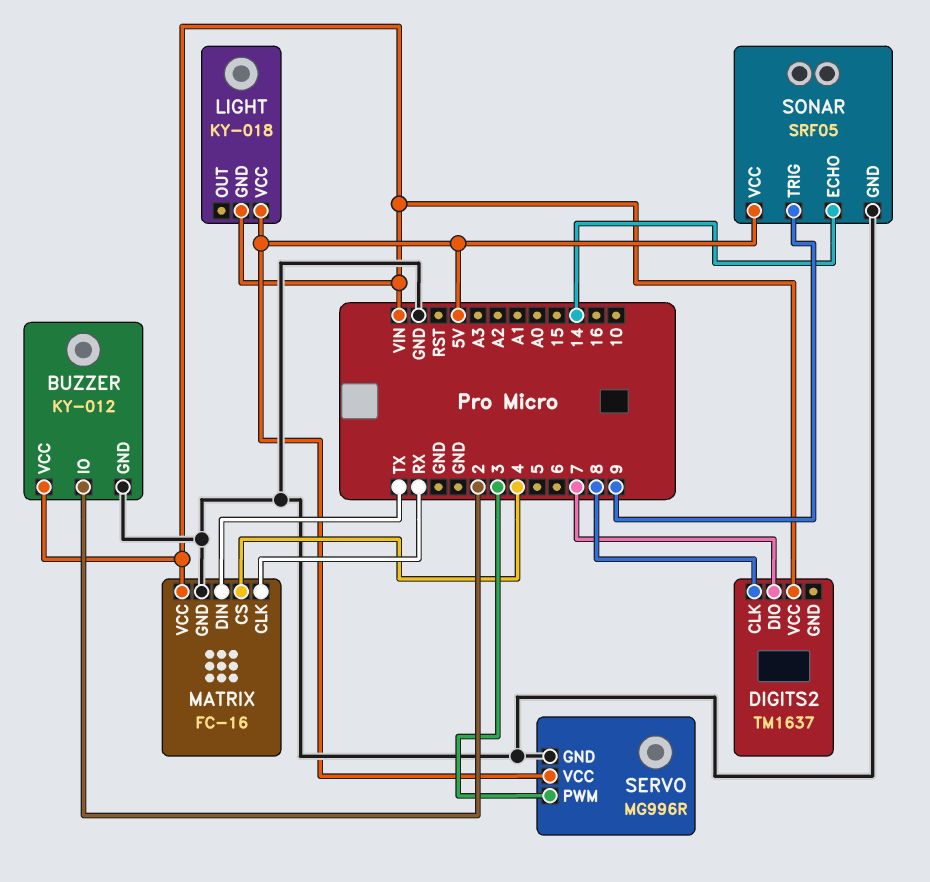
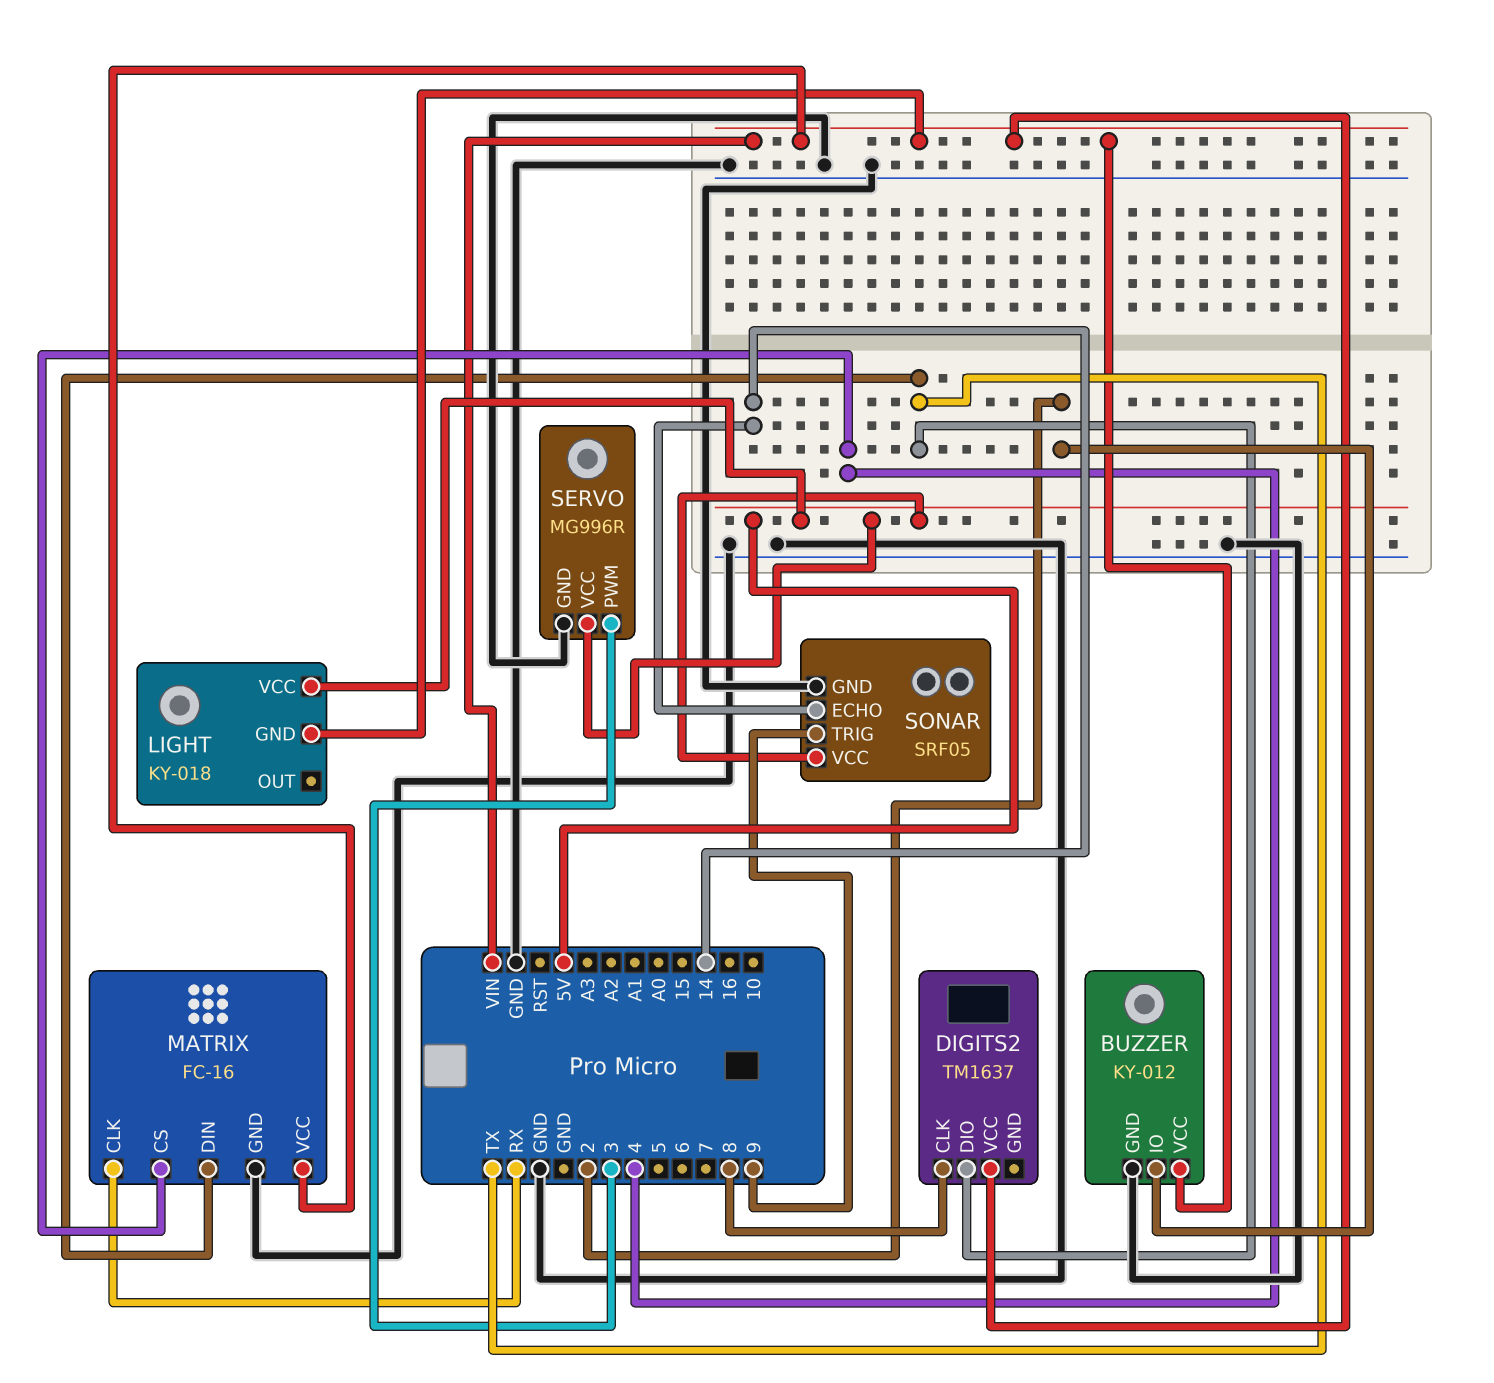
DIGITS2 pin DIO: 7 -> TX

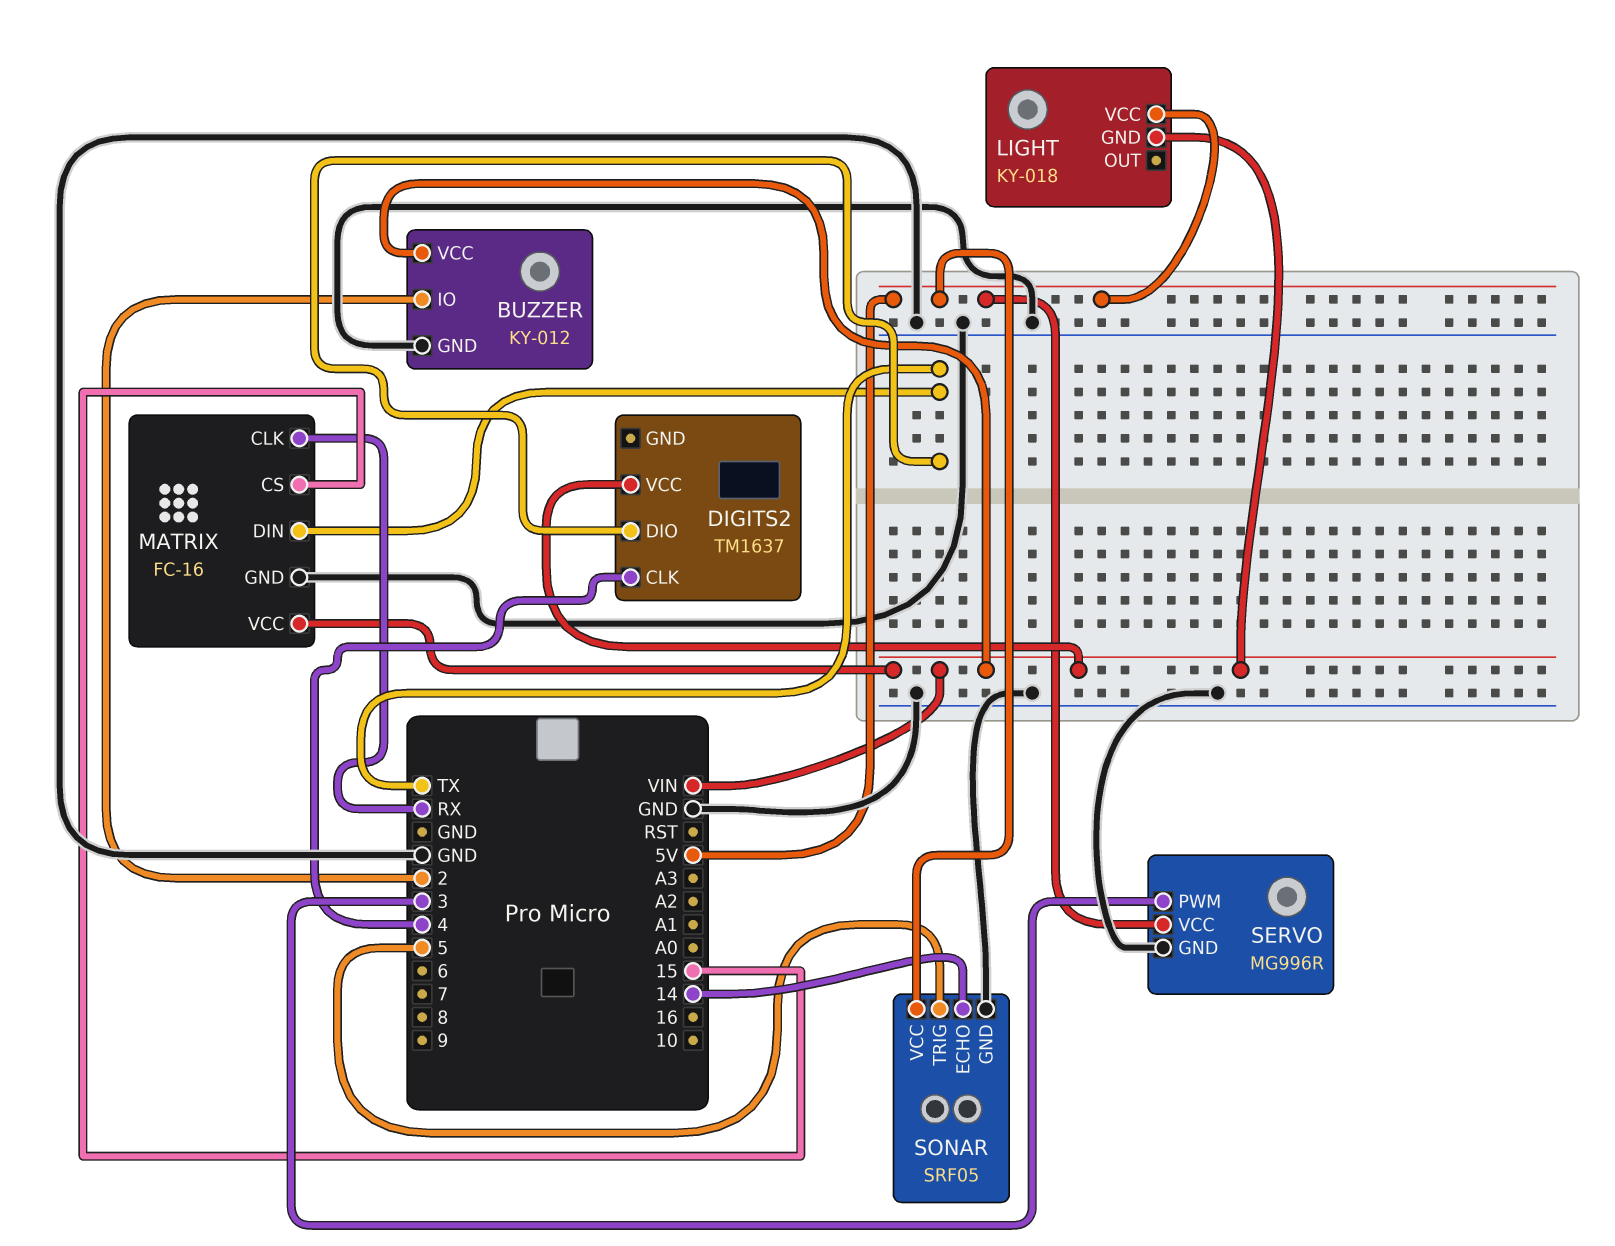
DIGITS2 pin CLK: 8 -> 4
MATRIX pin CS: 4 -> 15
SONAR pin TRIG: 9 -> 5

